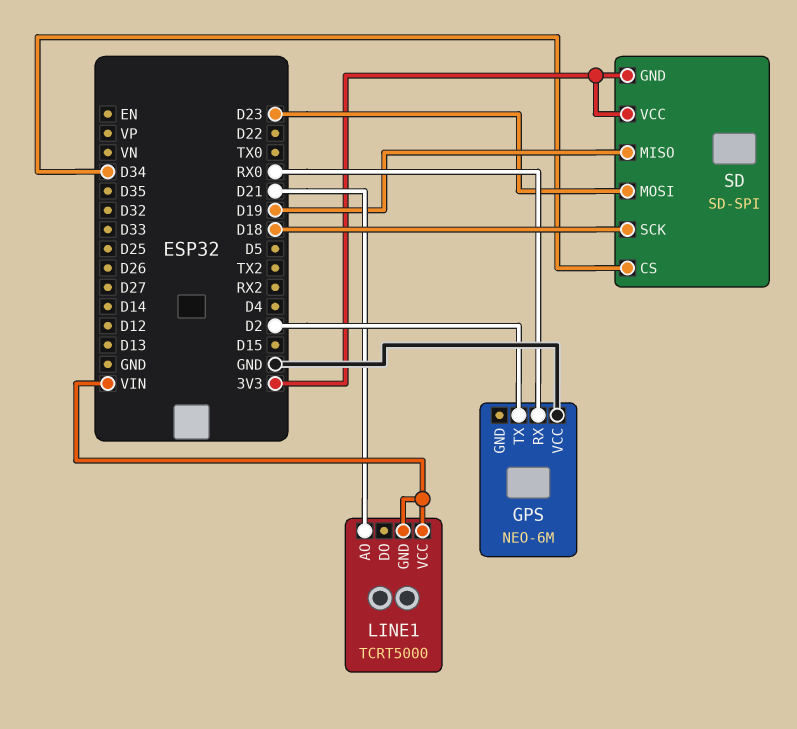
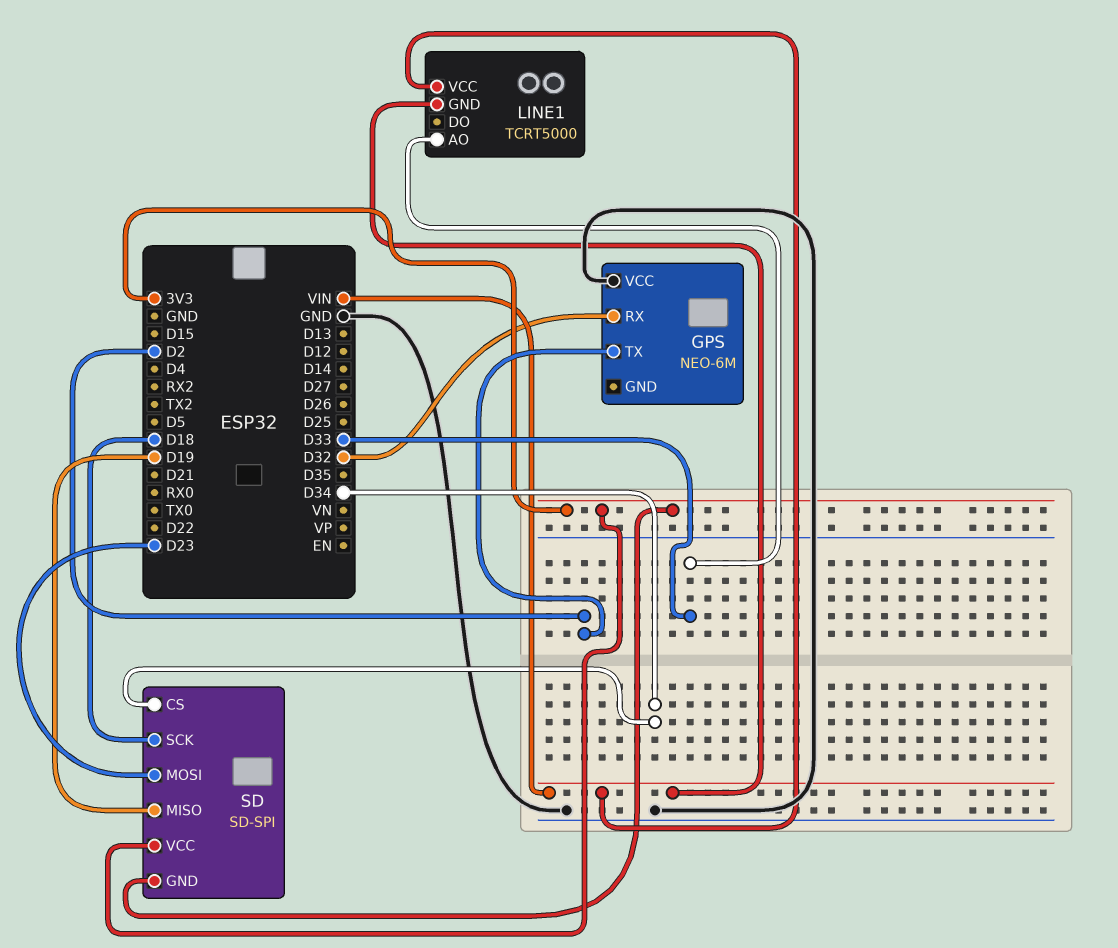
GPS pin RX: RX0 -> D32
LINE1 pin AO: D21 -> D33

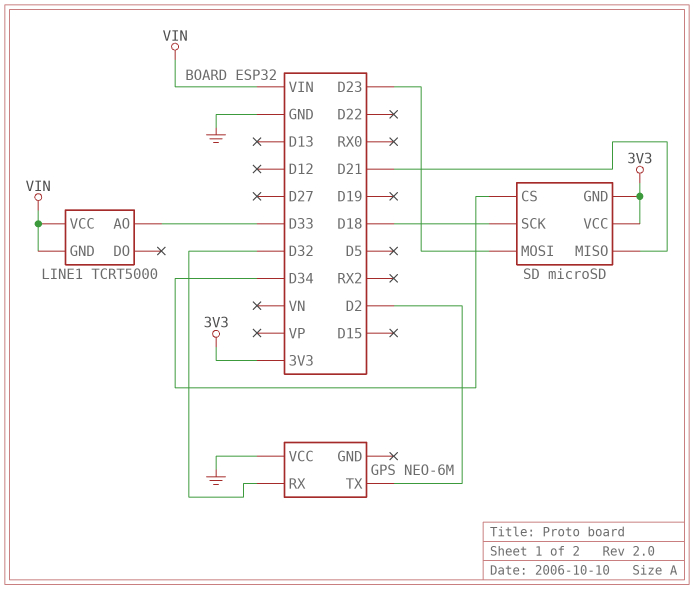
SD: SD-SPI -> microSD
SD pin MISO: D19 -> D21

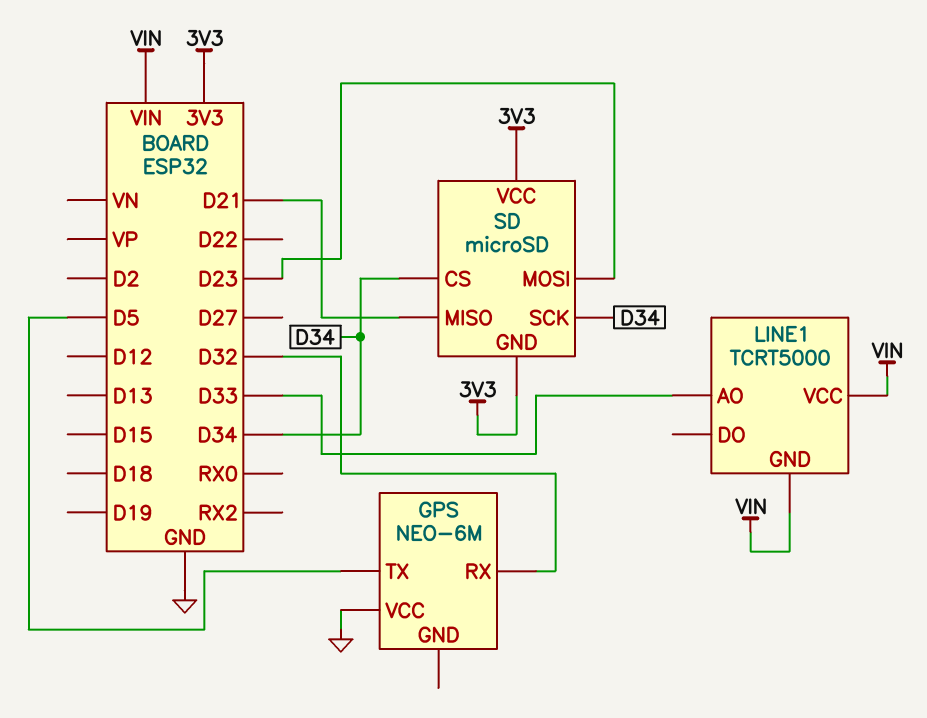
GPS pin TX: D2 -> D5
SD pin SCK: D18 -> D34

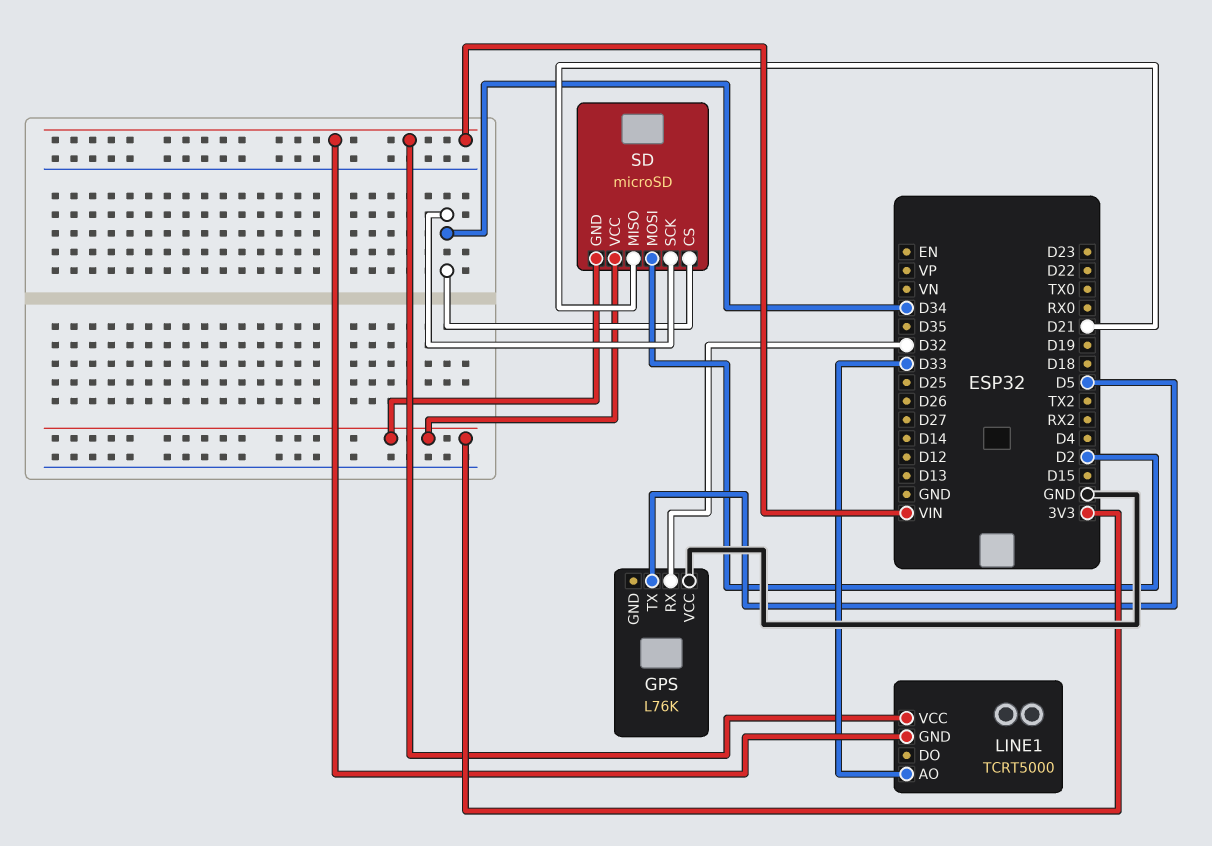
GPS: NEO-6M -> L76K
SD pin MOSI: D23 -> D2

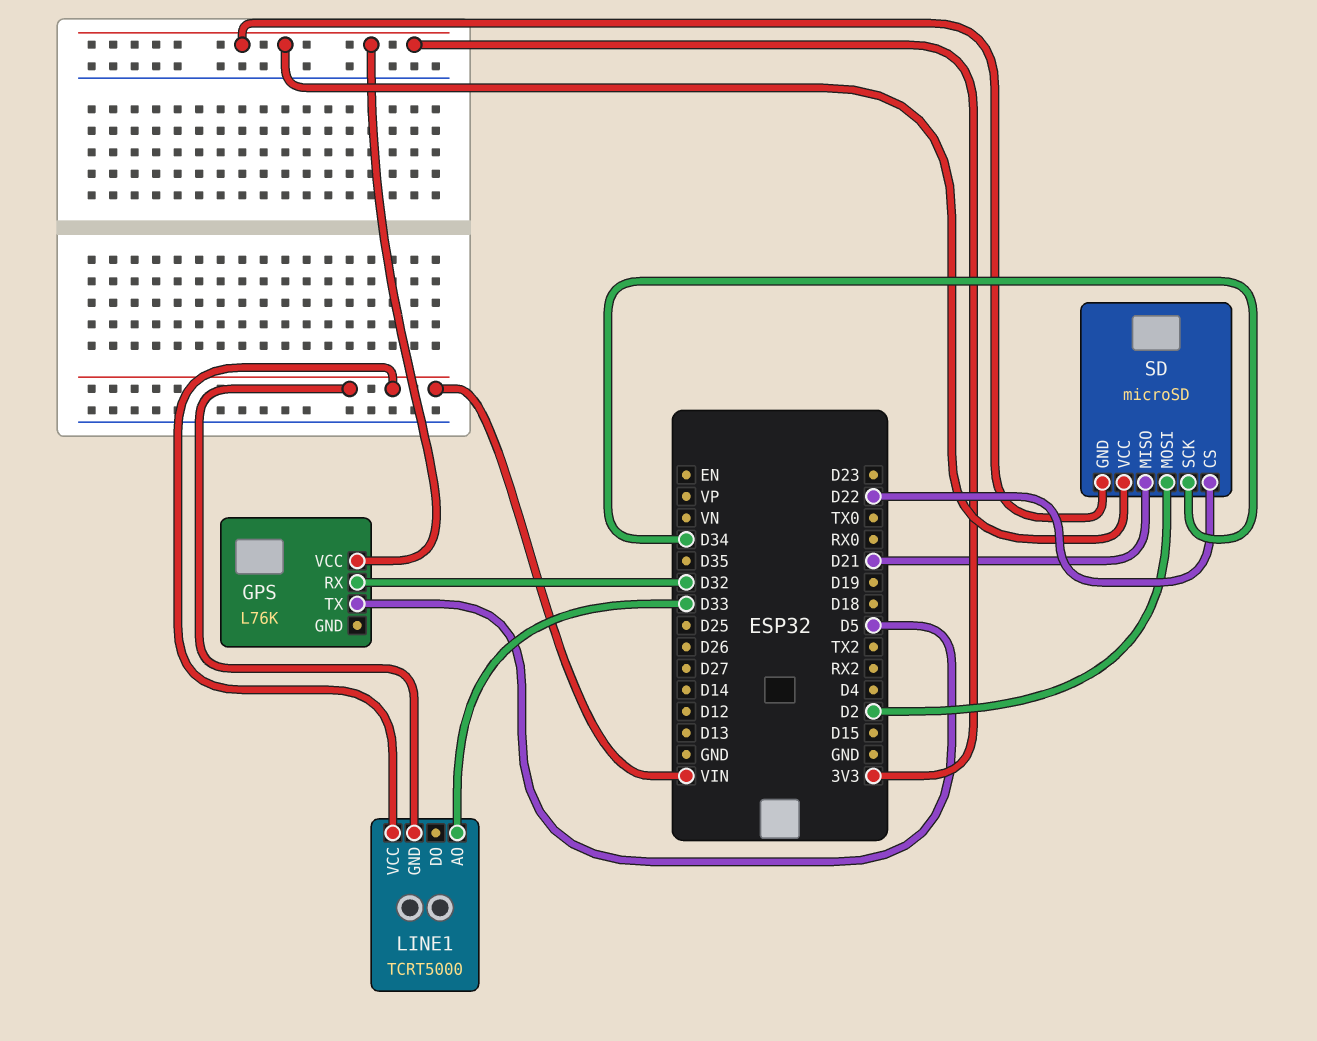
GPS pin VCC: GND -> 3V3
SD pin CS: D34 -> D22

